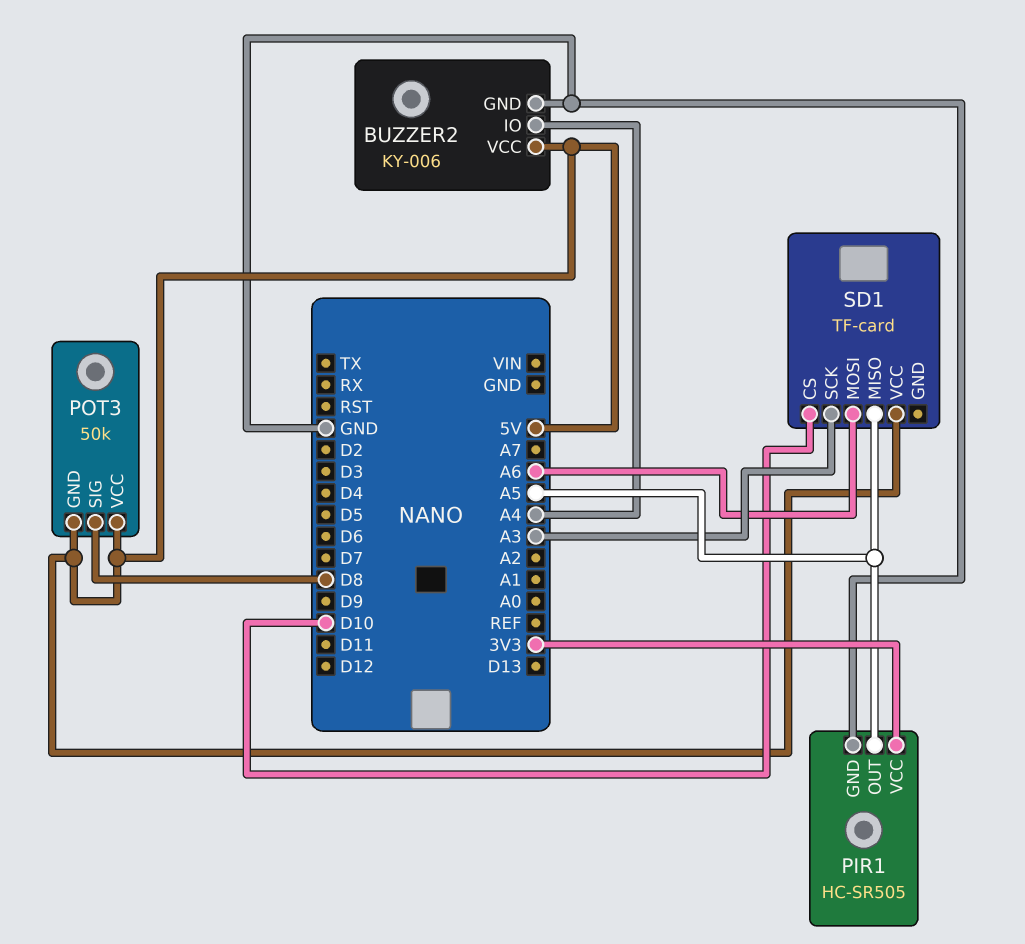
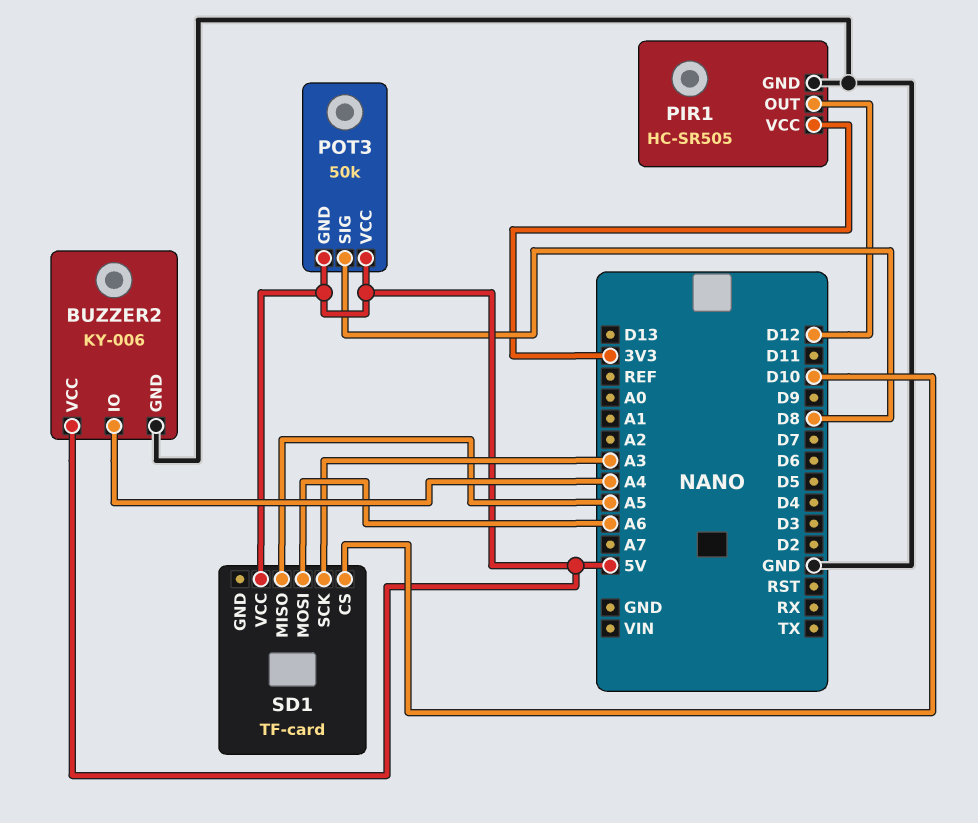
PIR1 pin OUT: A5 -> D12

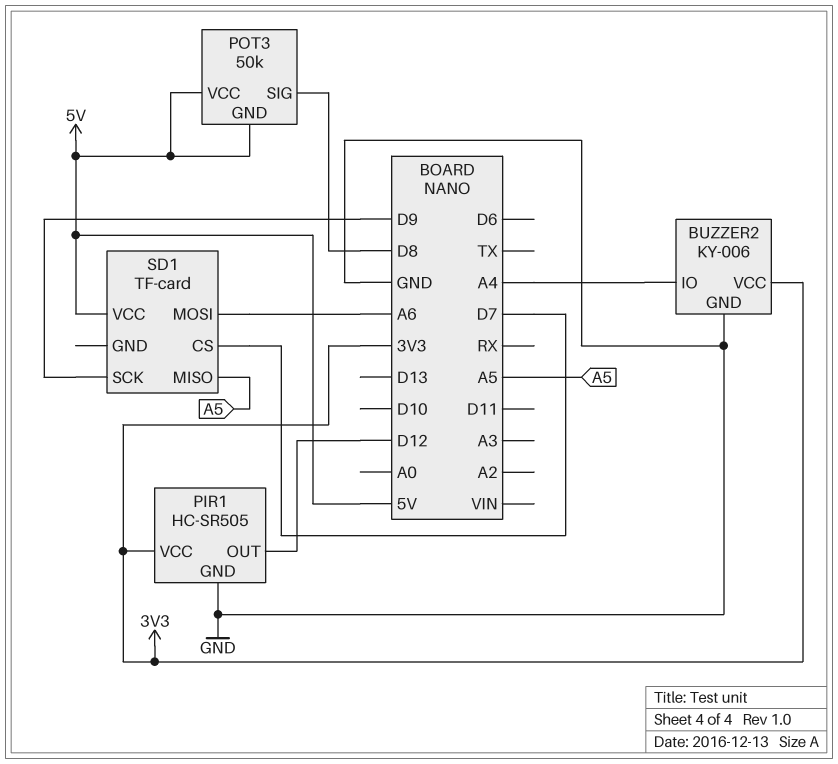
BUZZER2 pin VCC: 5V -> 3V3
SD1 pin CS: D10 -> D7
SD1 pin SCK: A3 -> D9

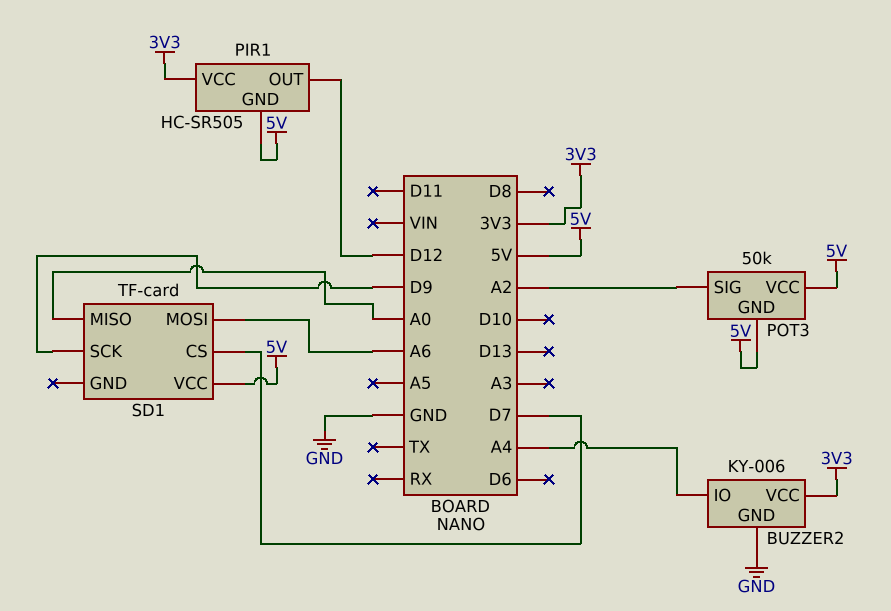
PIR1 pin GND: GND -> 5V
POT3 pin SIG: D8 -> A2
SD1 pin MISO: A5 -> A0

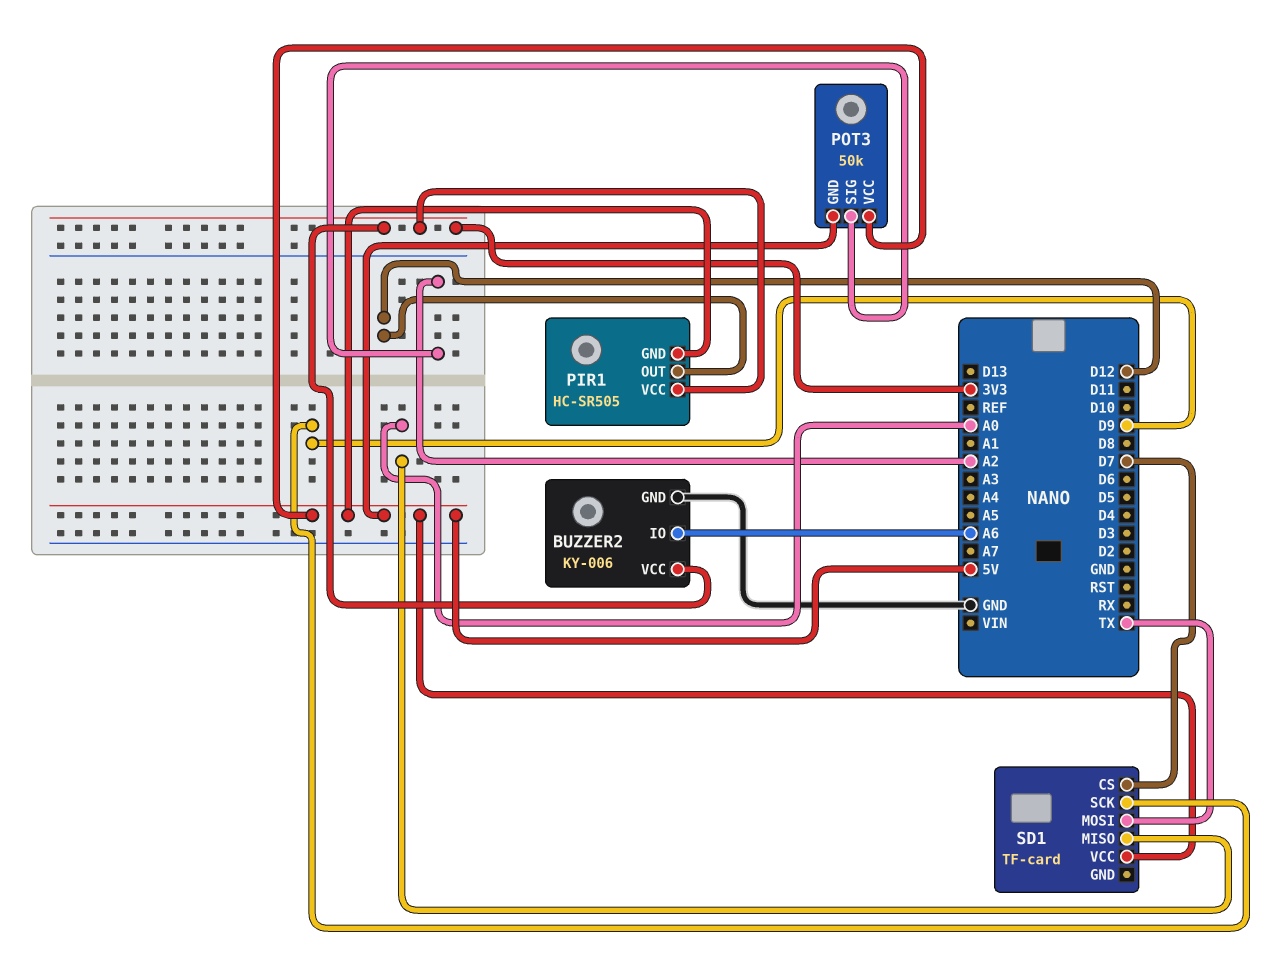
BUZZER2 pin IO: A4 -> A6
SD1 pin MOSI: A6 -> TX

